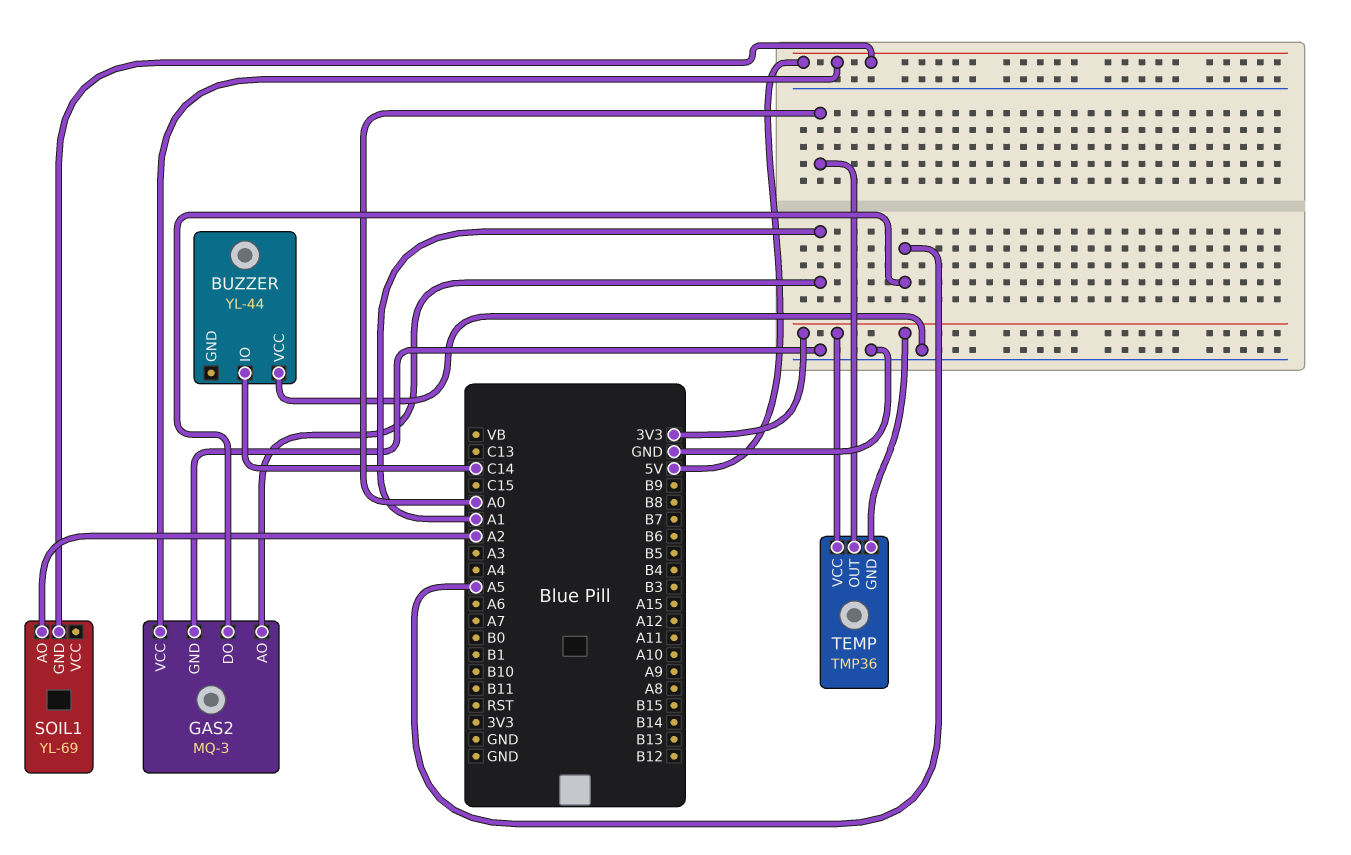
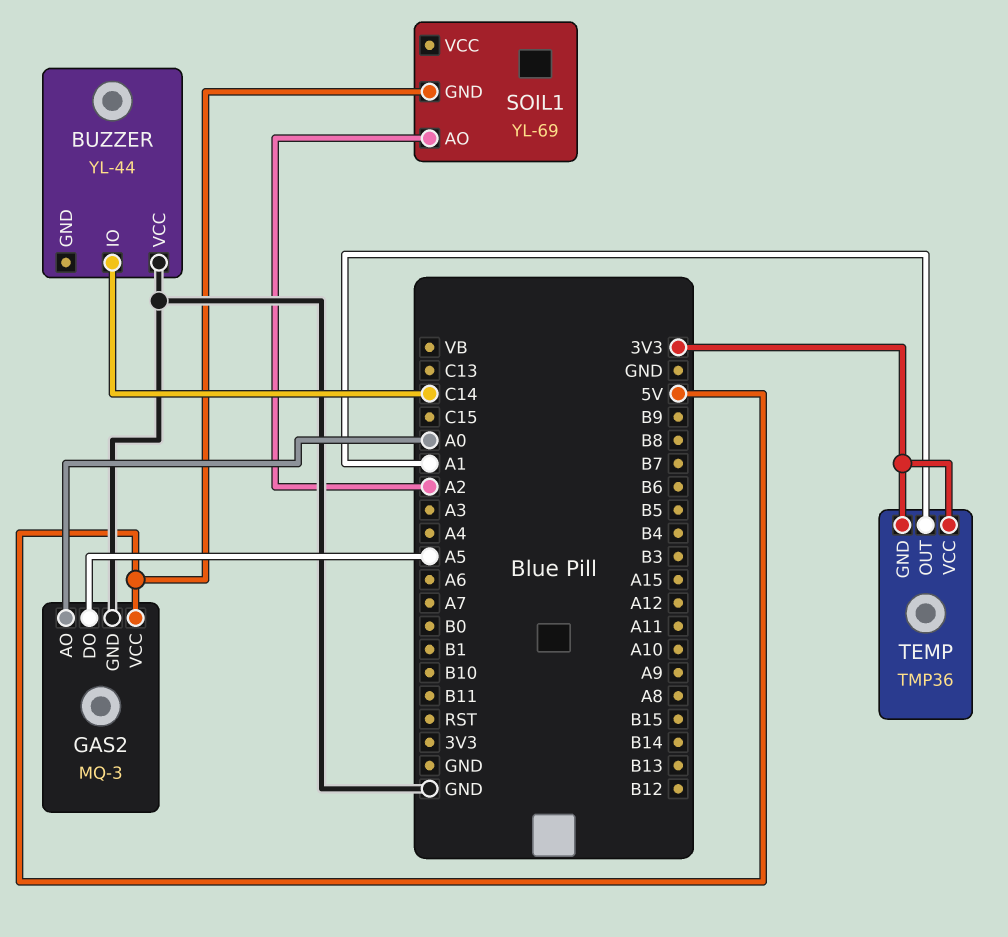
GAS2 pin AO: A1 -> A0
TEMP pin OUT: A0 -> A1

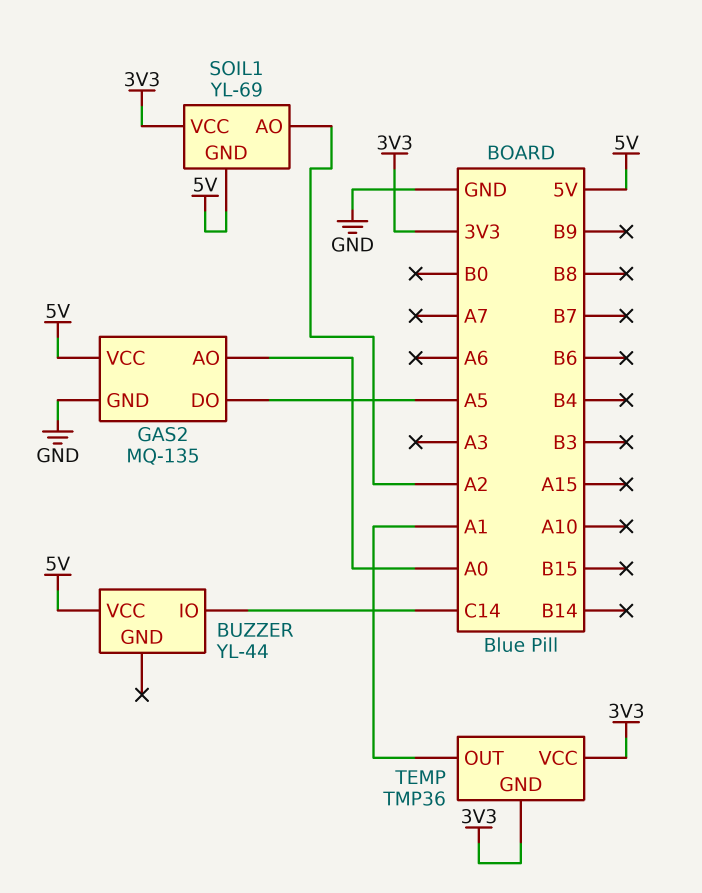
BUZZER pin VCC: GND -> 5V
GAS2: MQ-3 -> MQ-135
SOIL1 pin VCC: none -> 3V3

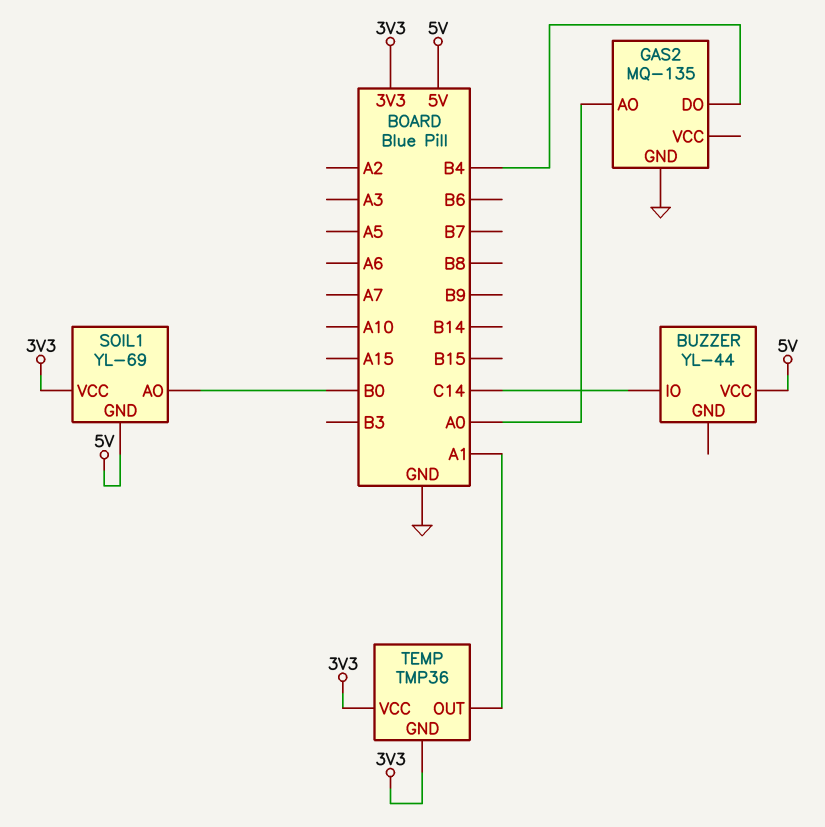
GAS2 pin DO: A5 -> B4
GAS2 pin VCC: 5V -> none
SOIL1 pin AO: A2 -> B0

